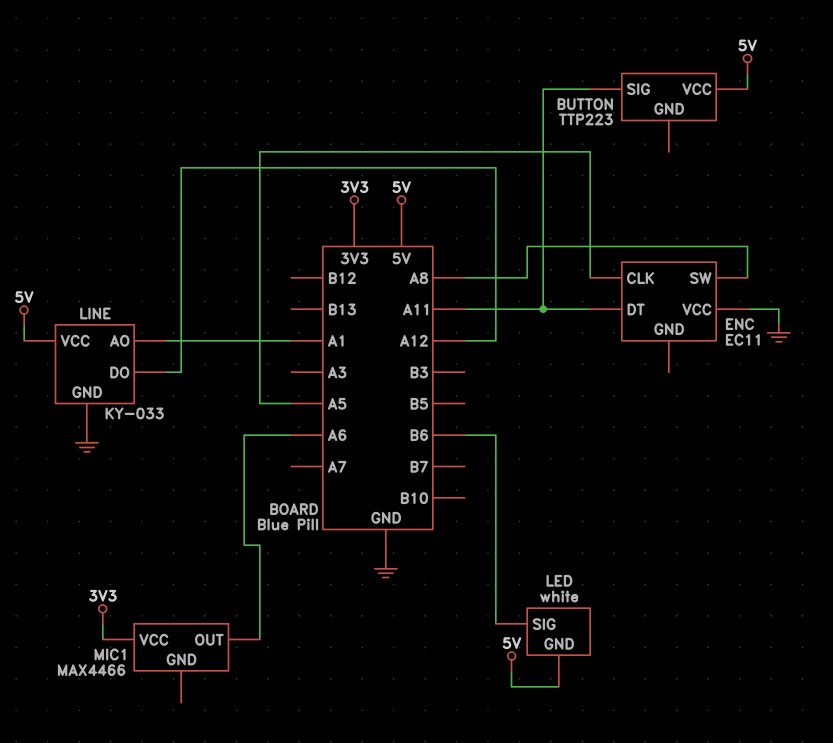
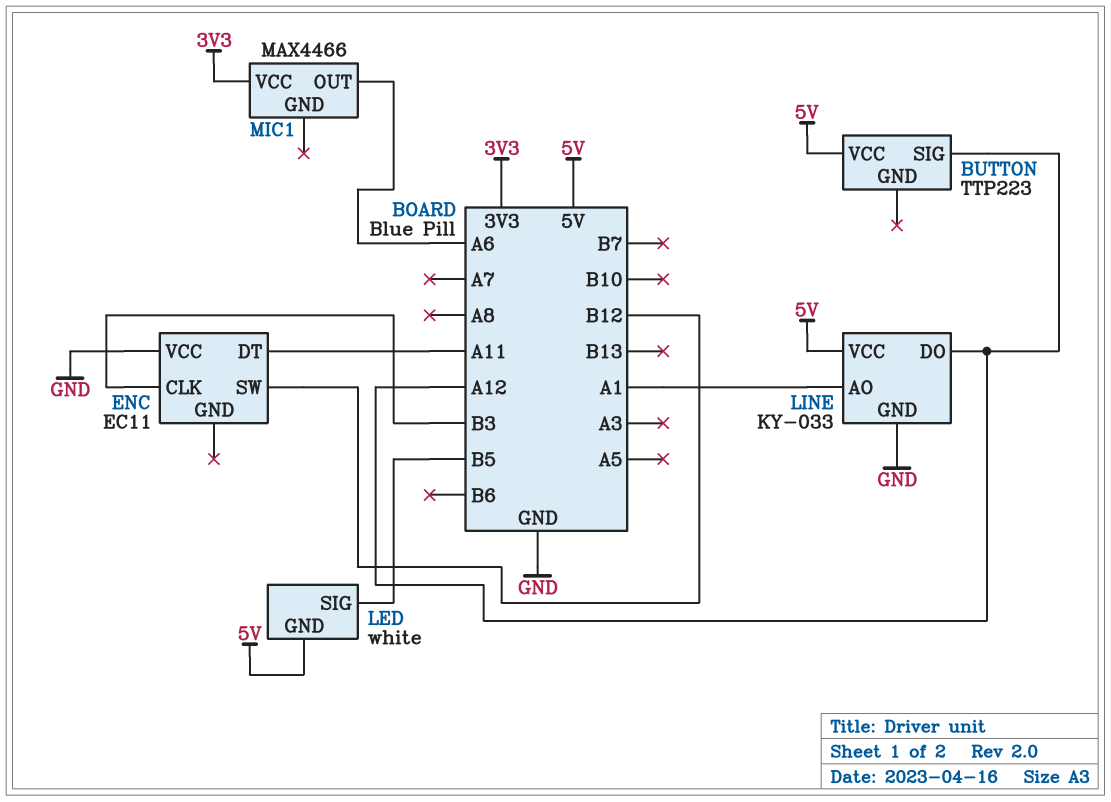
BUTTON pin SIG: A11 -> A12
ENC pin CLK: A5 -> B3
ENC pin SW: A8 -> B12
LED pin SIG: B6 -> B5

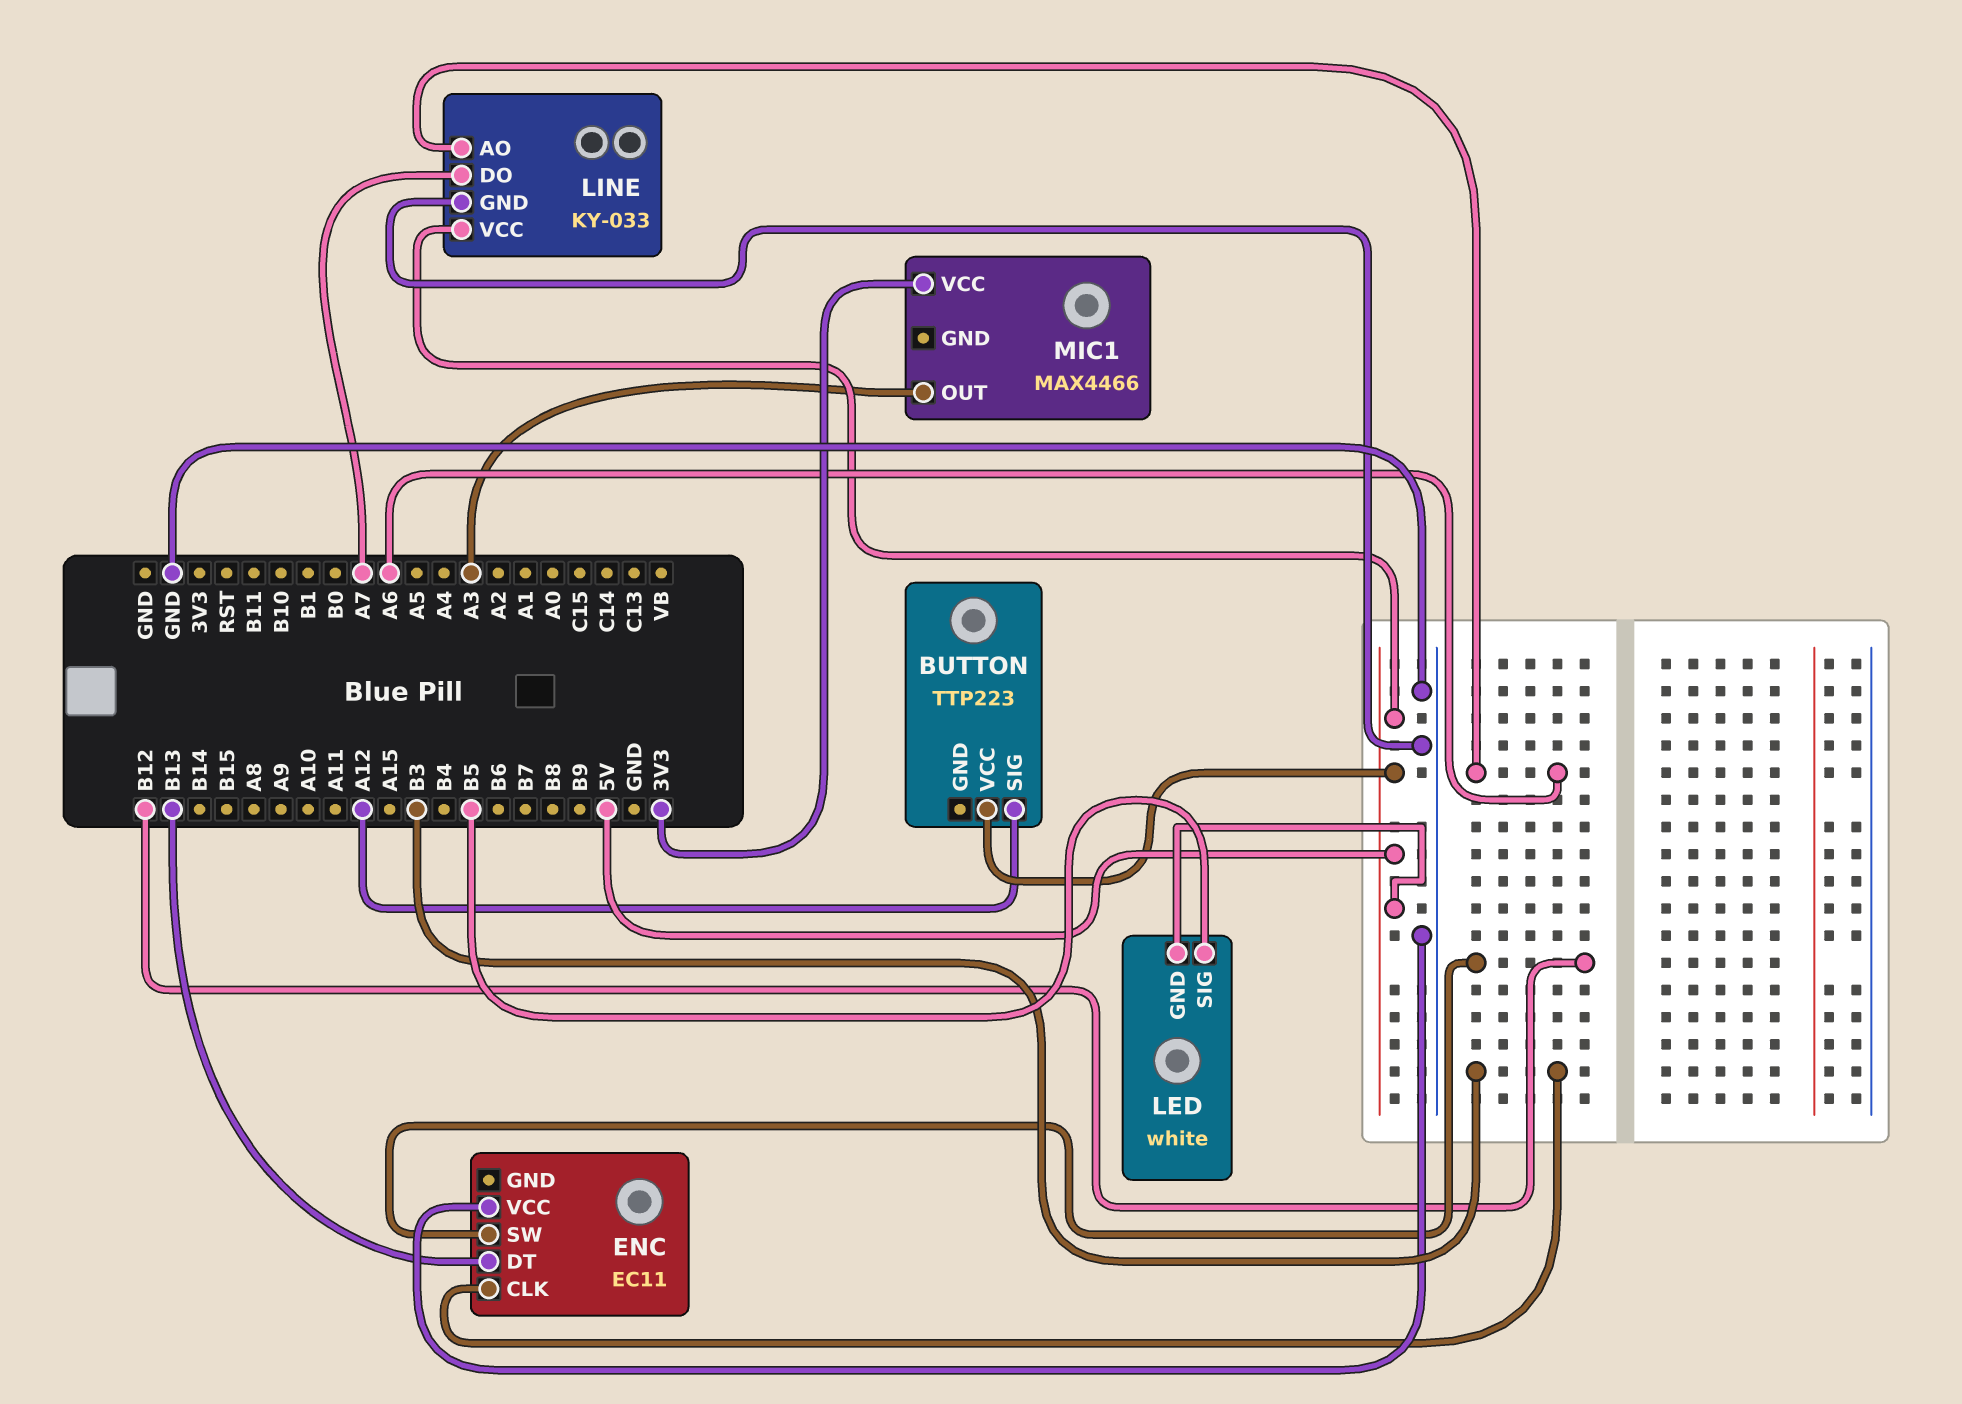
ENC pin DT: A11 -> B13
LINE pin AO: A1 -> A6
LINE pin DO: A12 -> A7
MIC1 pin OUT: A6 -> A3

